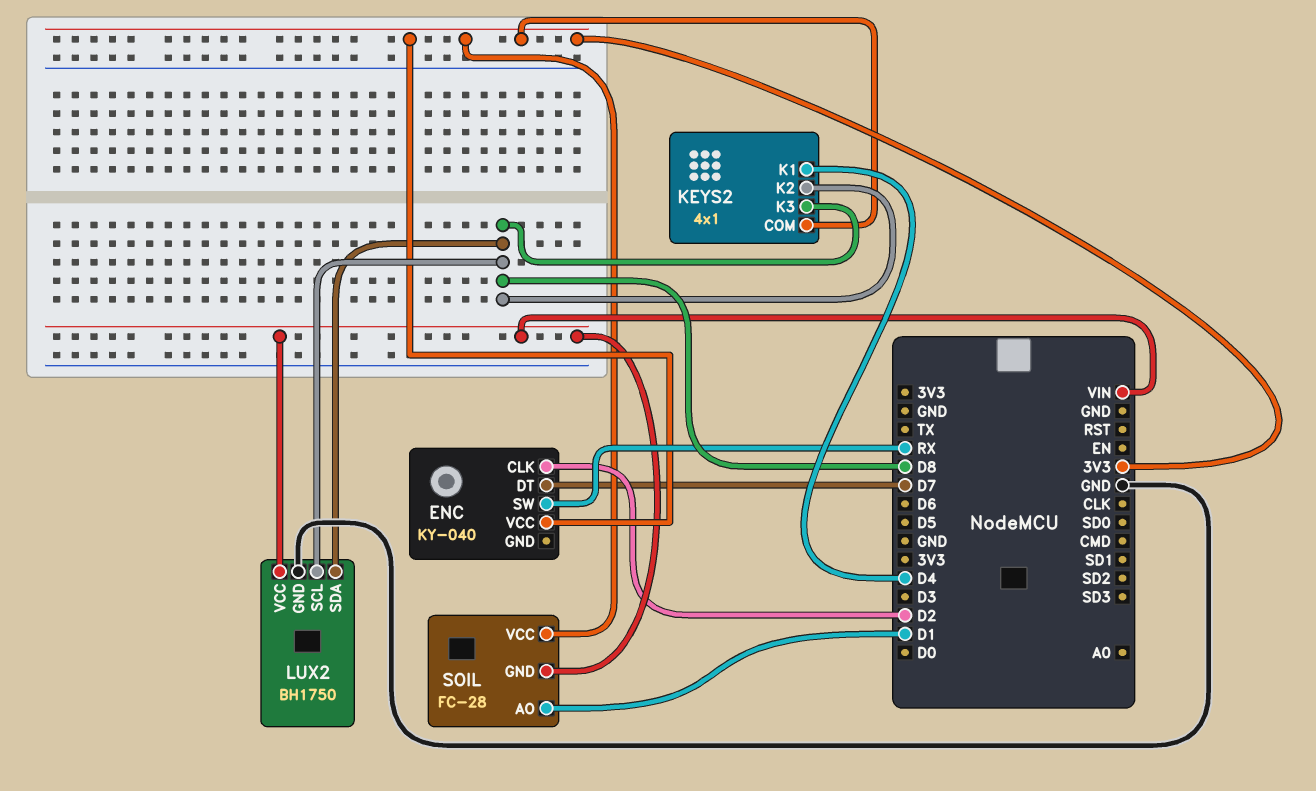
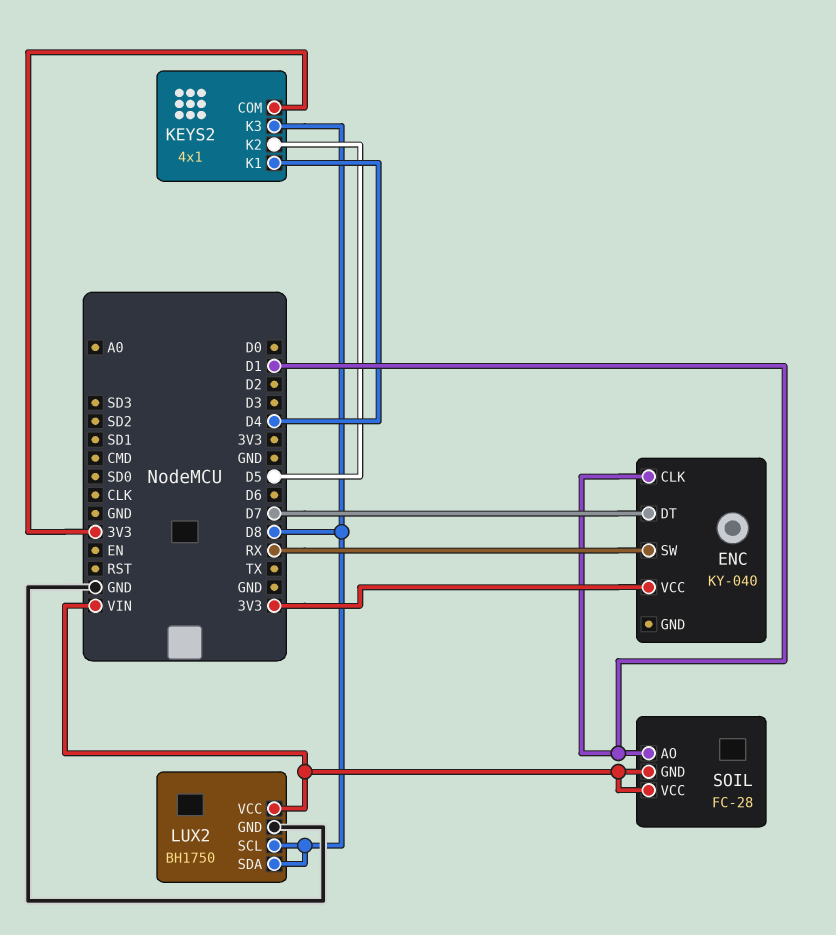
ENC pin CLK: D2 -> D1
KEYS2 pin K2: D8 -> D5
SOIL pin VCC: 3V3 -> VIN

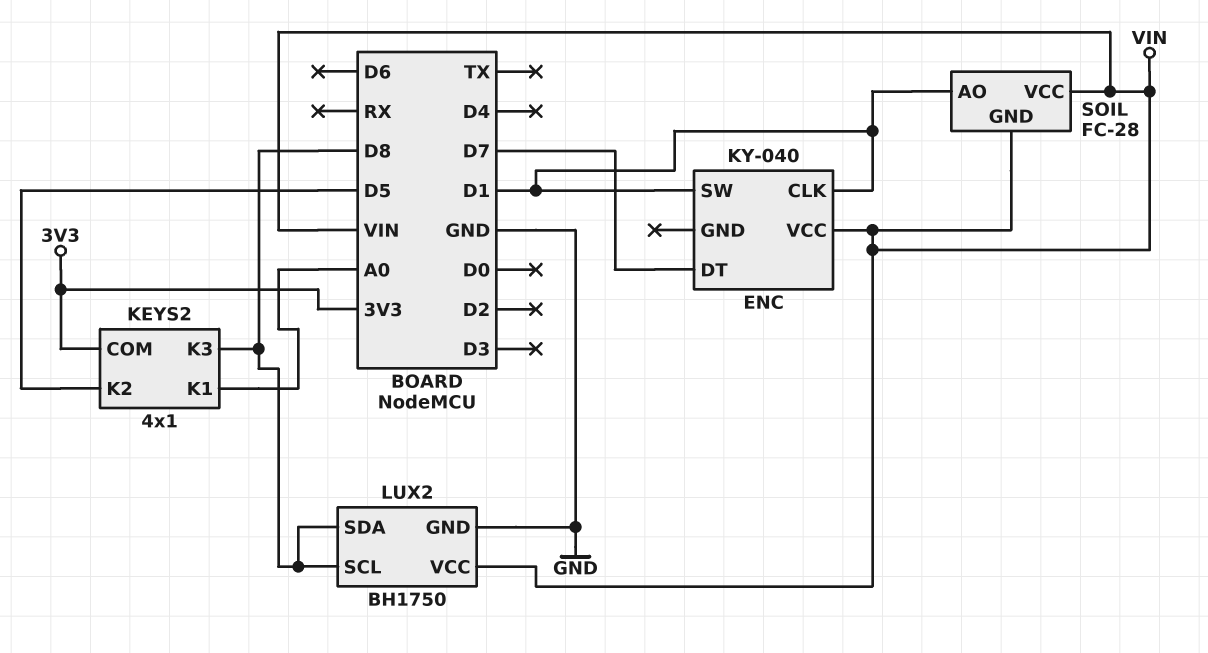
ENC pin SW: RX -> D1
ENC pin VCC: 3V3 -> VIN
KEYS2 pin K1: D4 -> A0

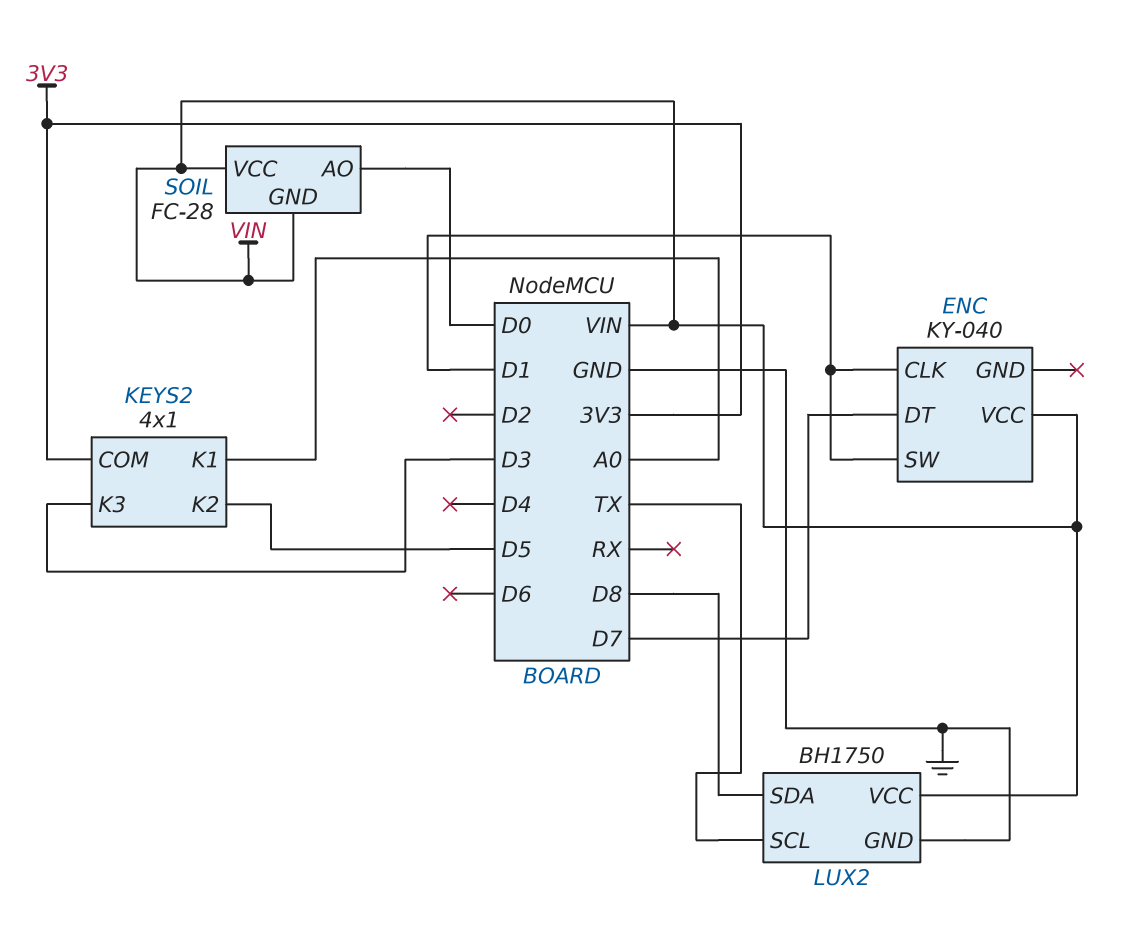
KEYS2 pin K3: D8 -> D3
LUX2 pin SCL: D8 -> TX
SOIL pin AO: D1 -> D0

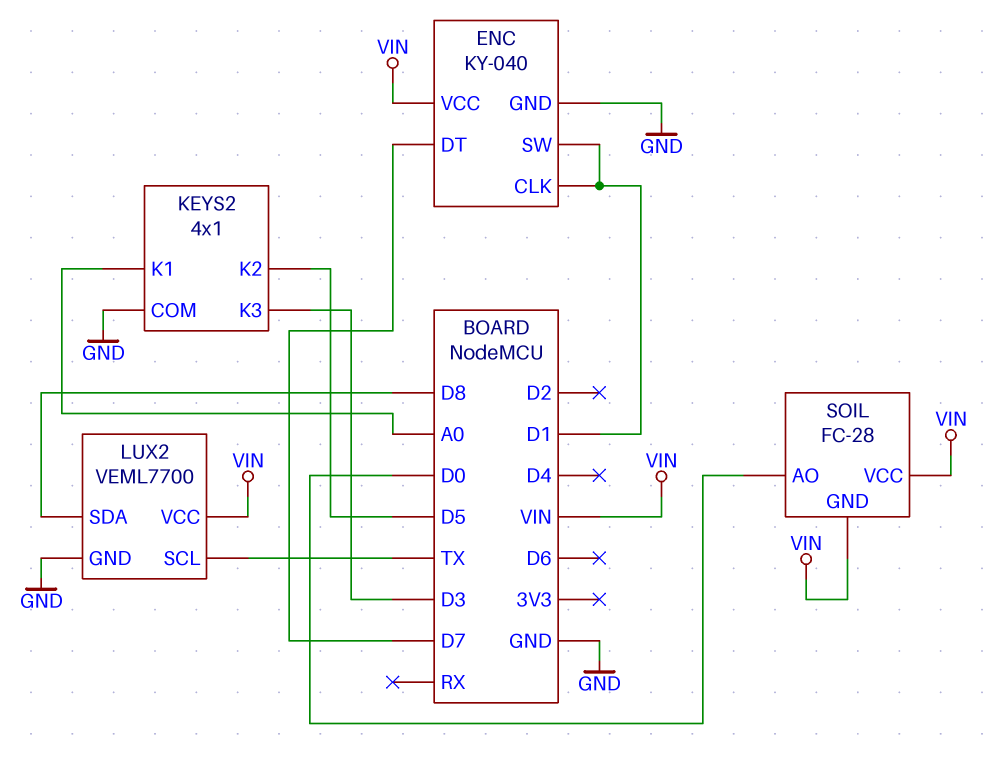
ENC pin GND: none -> GND
KEYS2 pin COM: 3V3 -> GND
LUX2: BH1750 -> VEML7700

